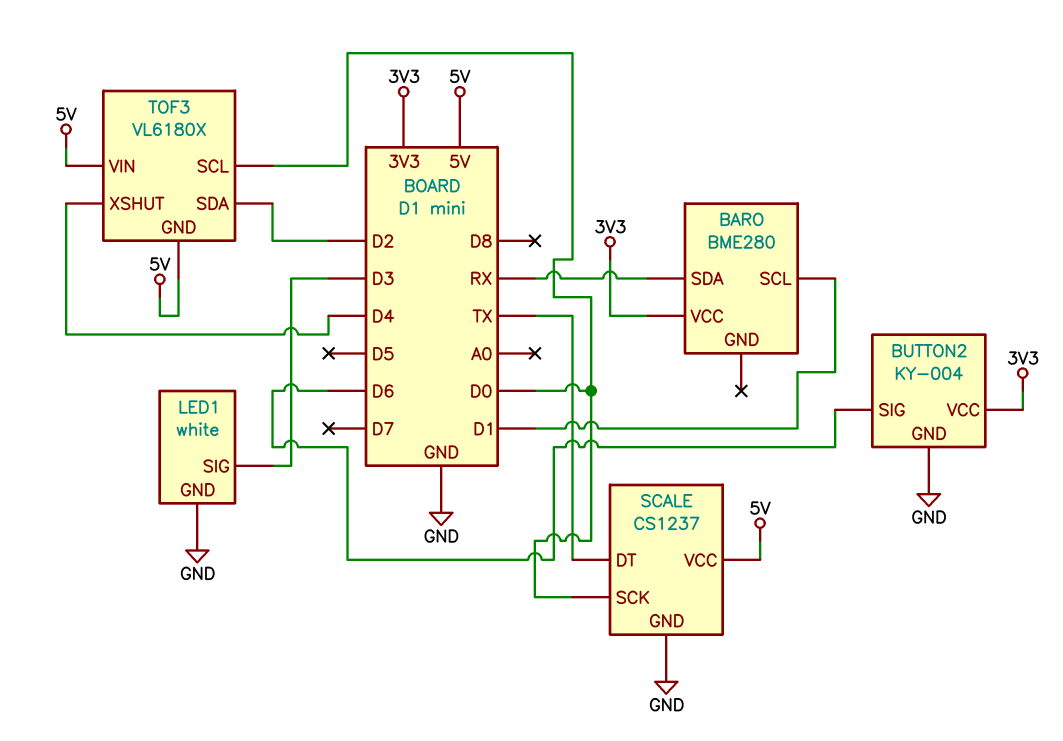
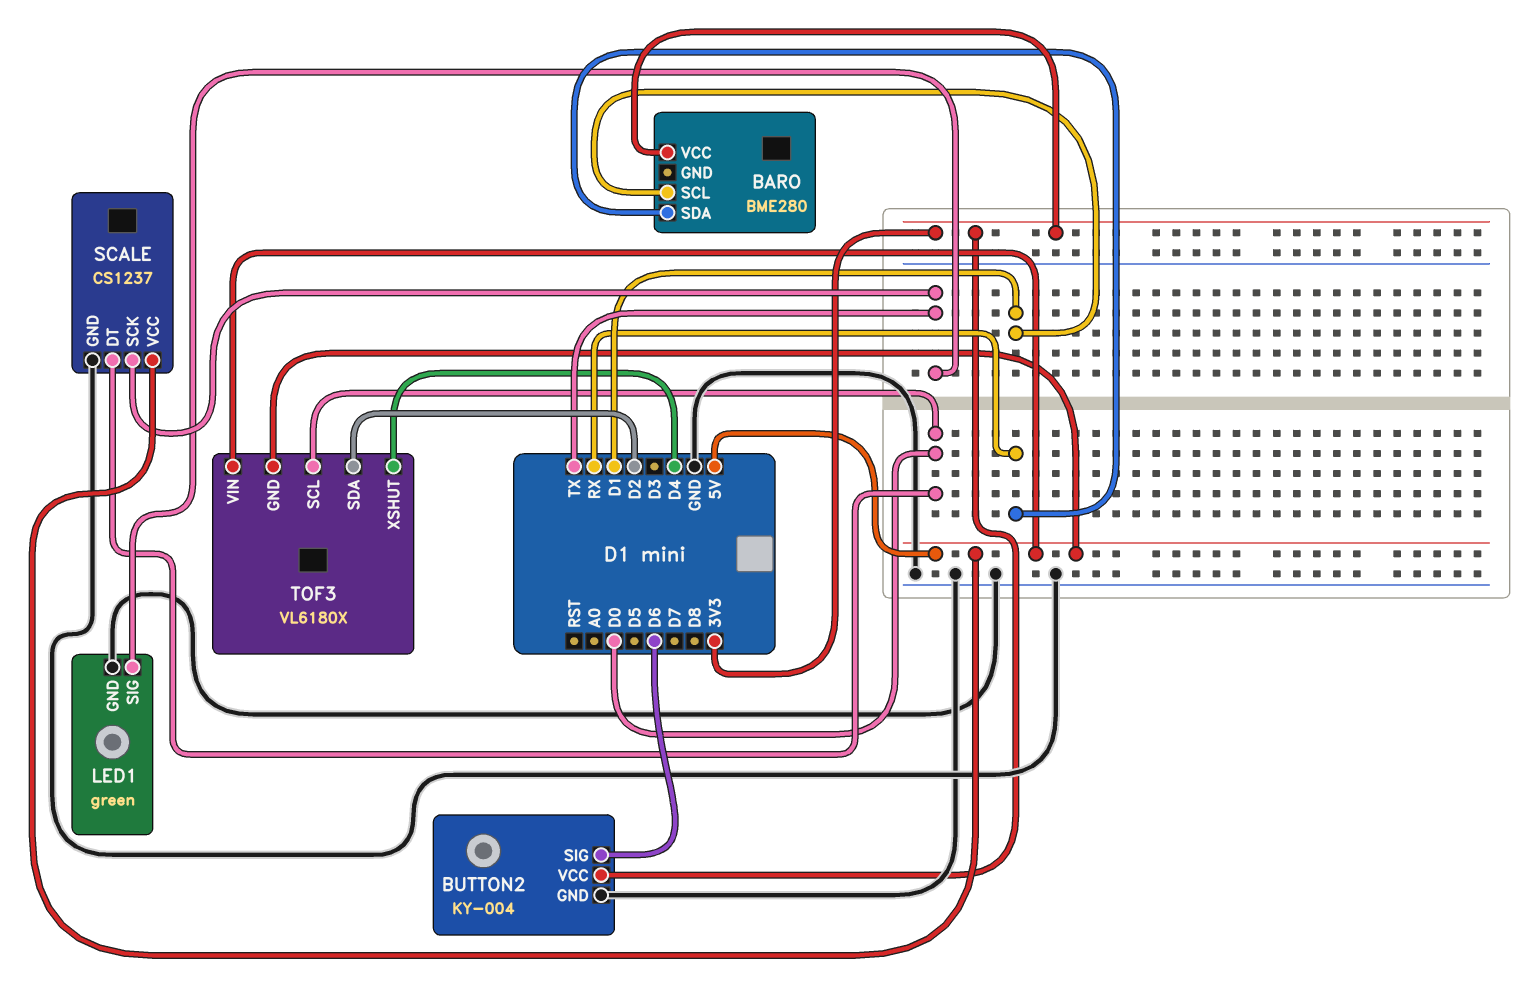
LED1: white -> green
LED1 pin SIG: D3 -> TX
SCALE pin DT: TX -> D0
SCALE pin SCK: D0 -> TX

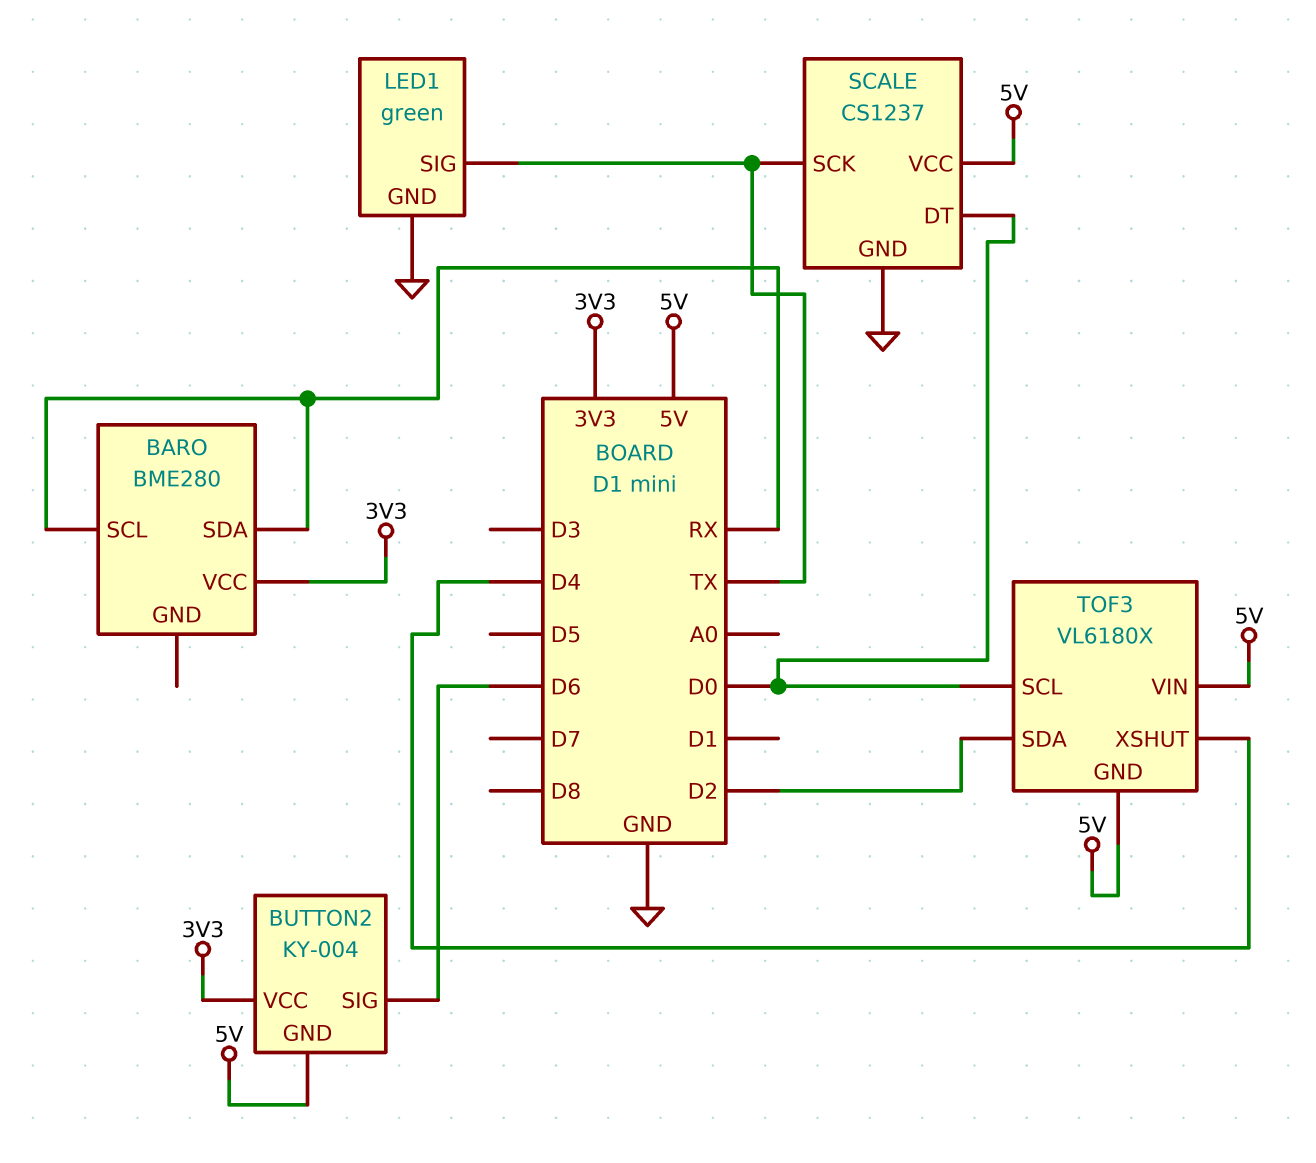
BARO pin SCL: D1 -> RX
BUTTON2 pin GND: GND -> 5V

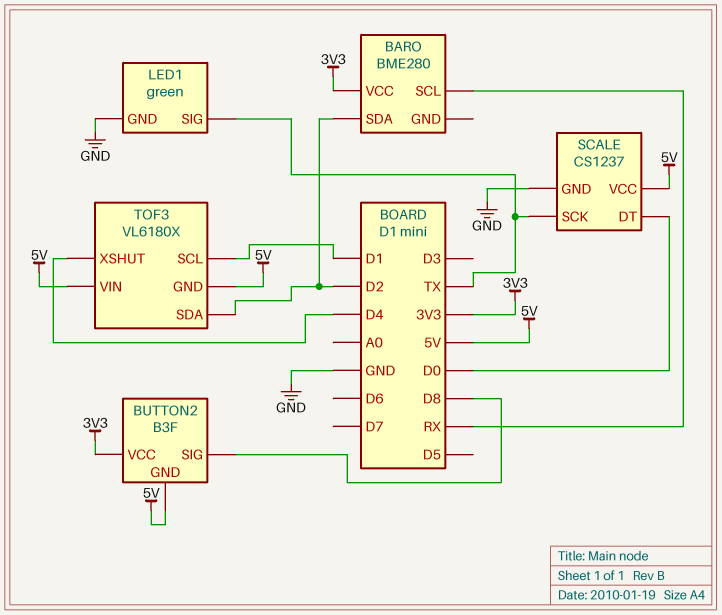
BARO pin SDA: RX -> D2
BUTTON2: KY-004 -> B3F
BUTTON2 pin SIG: D6 -> D8
TOF3 pin SCL: D0 -> D1

